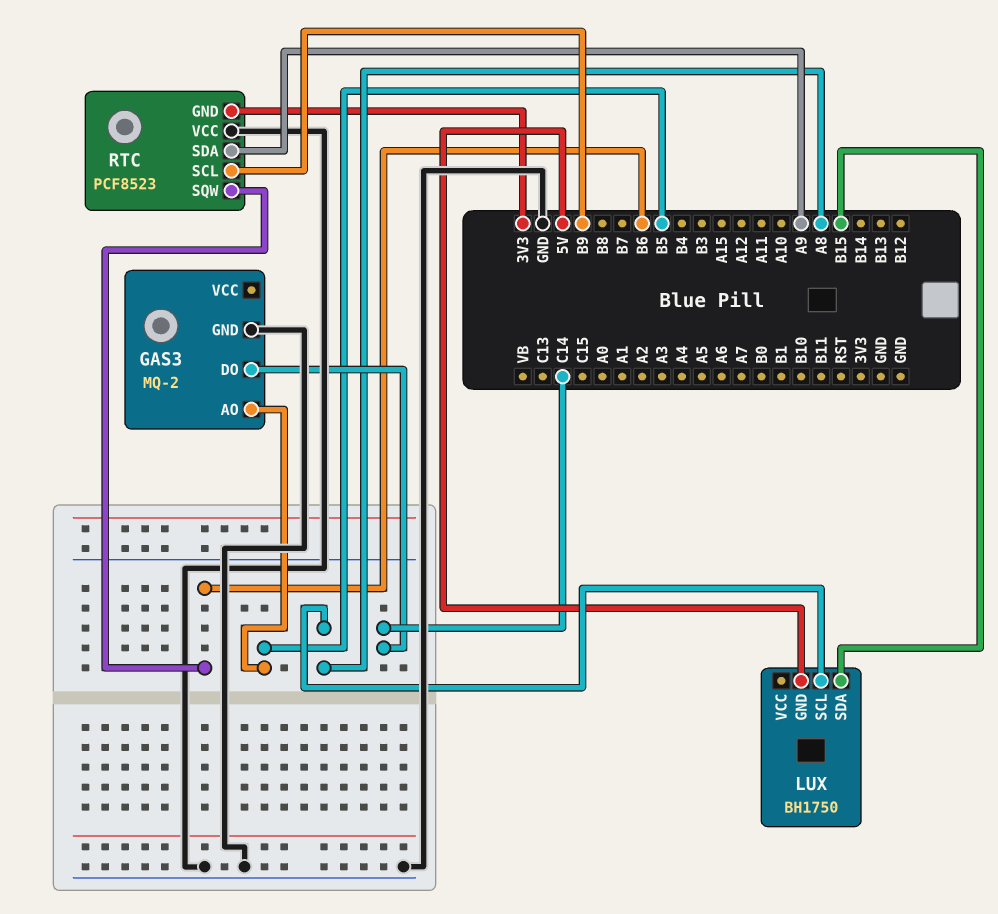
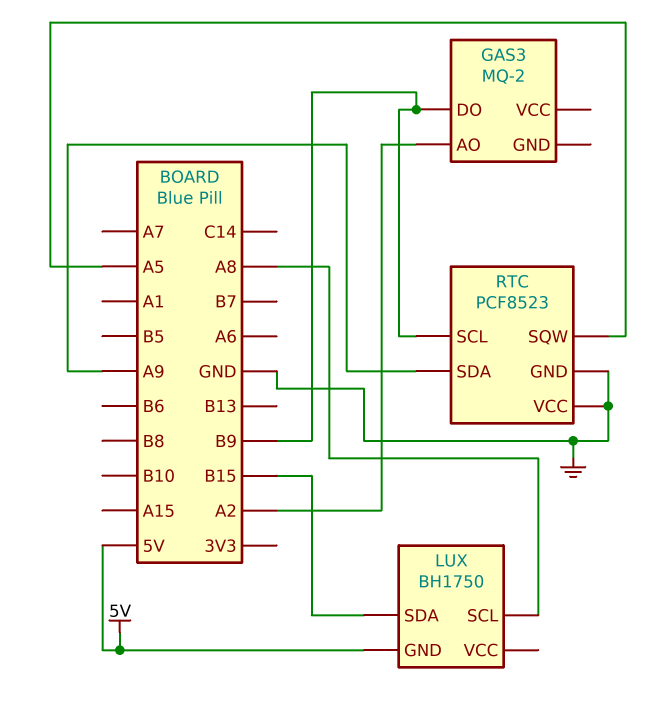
GAS3 pin AO: B5 -> A2
GAS3 pin DO: C14 -> B9
GAS3 pin GND: GND -> none
RTC pin GND: 3V3 -> GND
RTC pin SQW: B6 -> A5

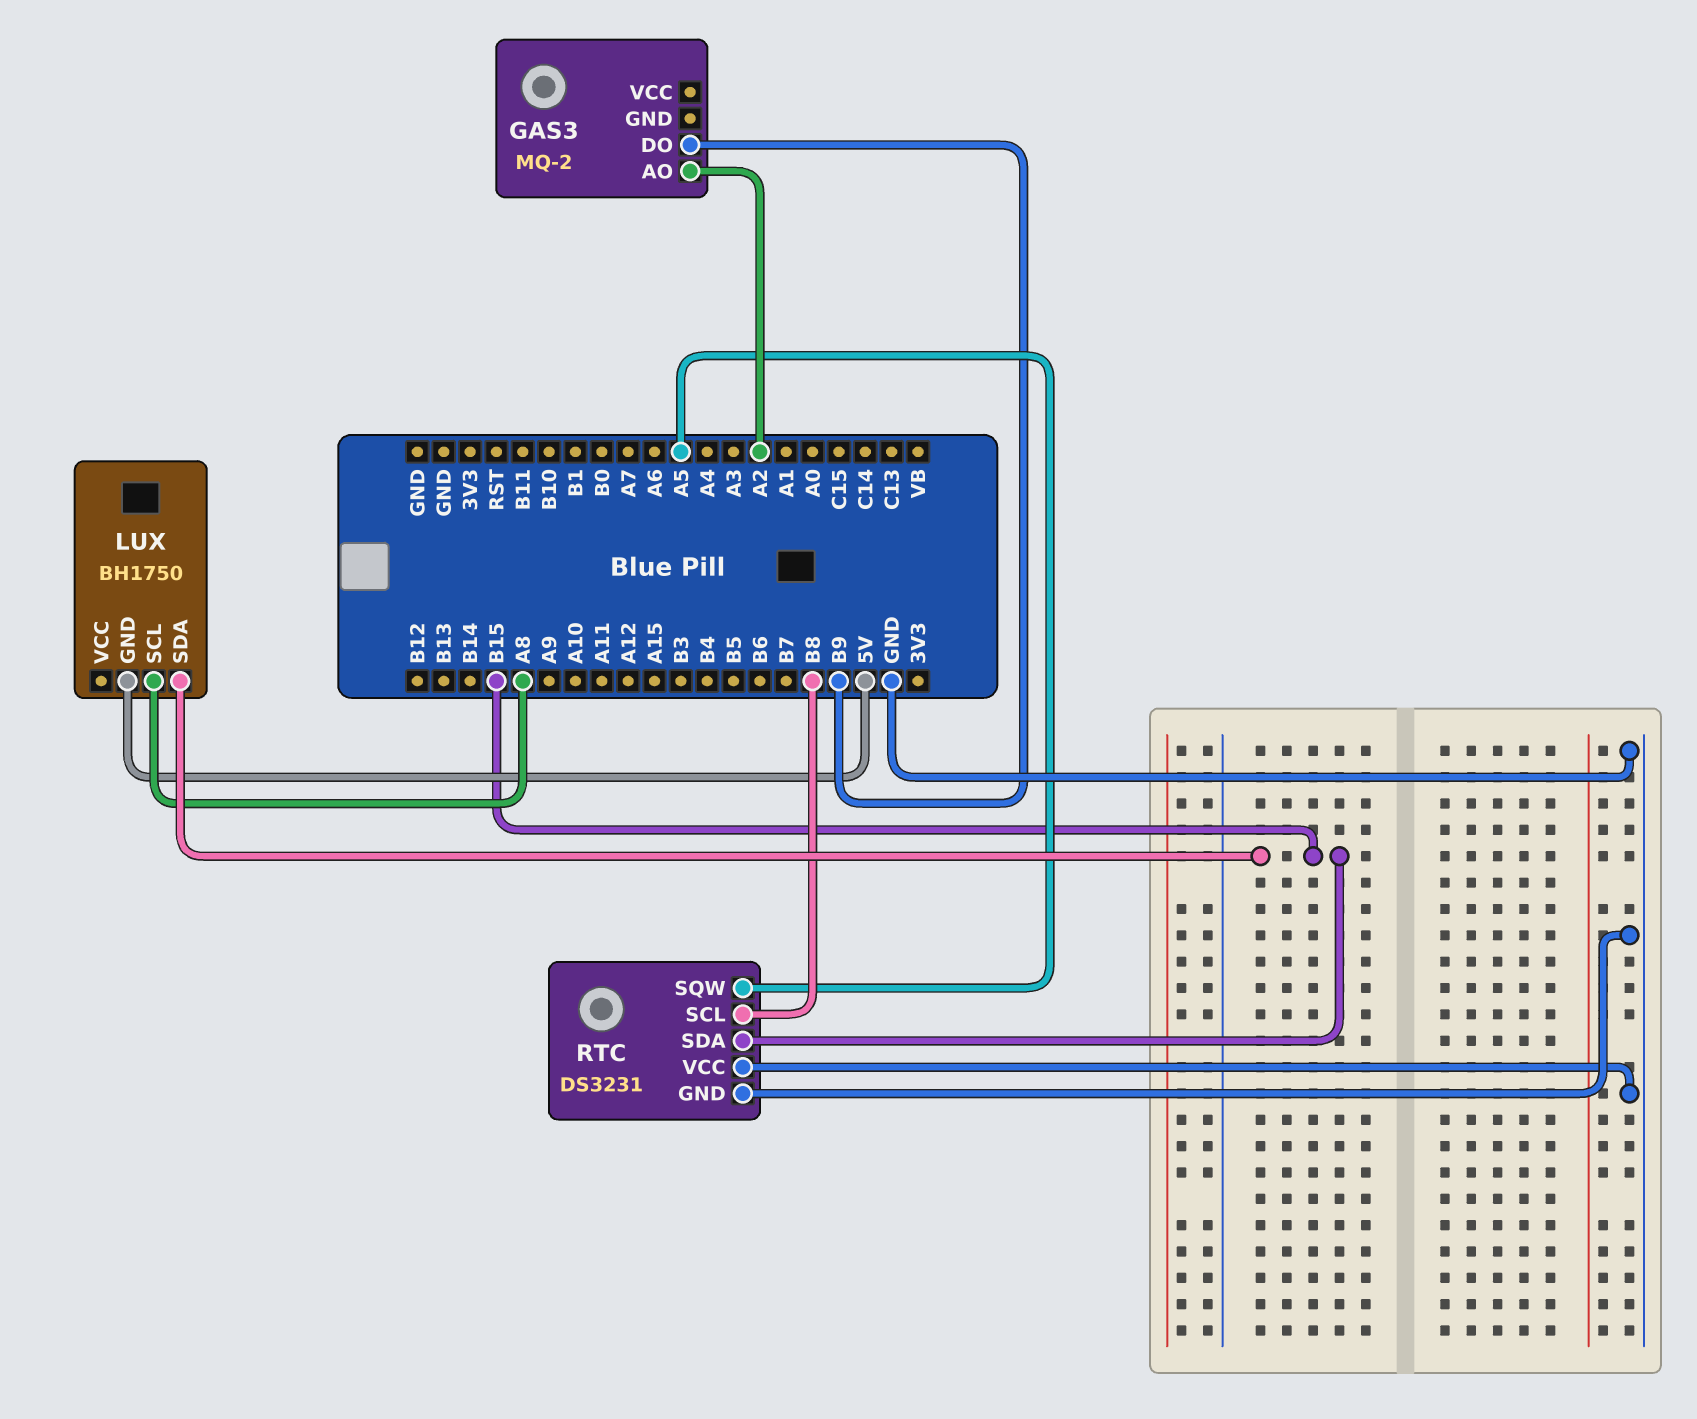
RTC: PCF8523 -> DS3231
RTC pin SCL: B9 -> B8
RTC pin SDA: A9 -> B15

